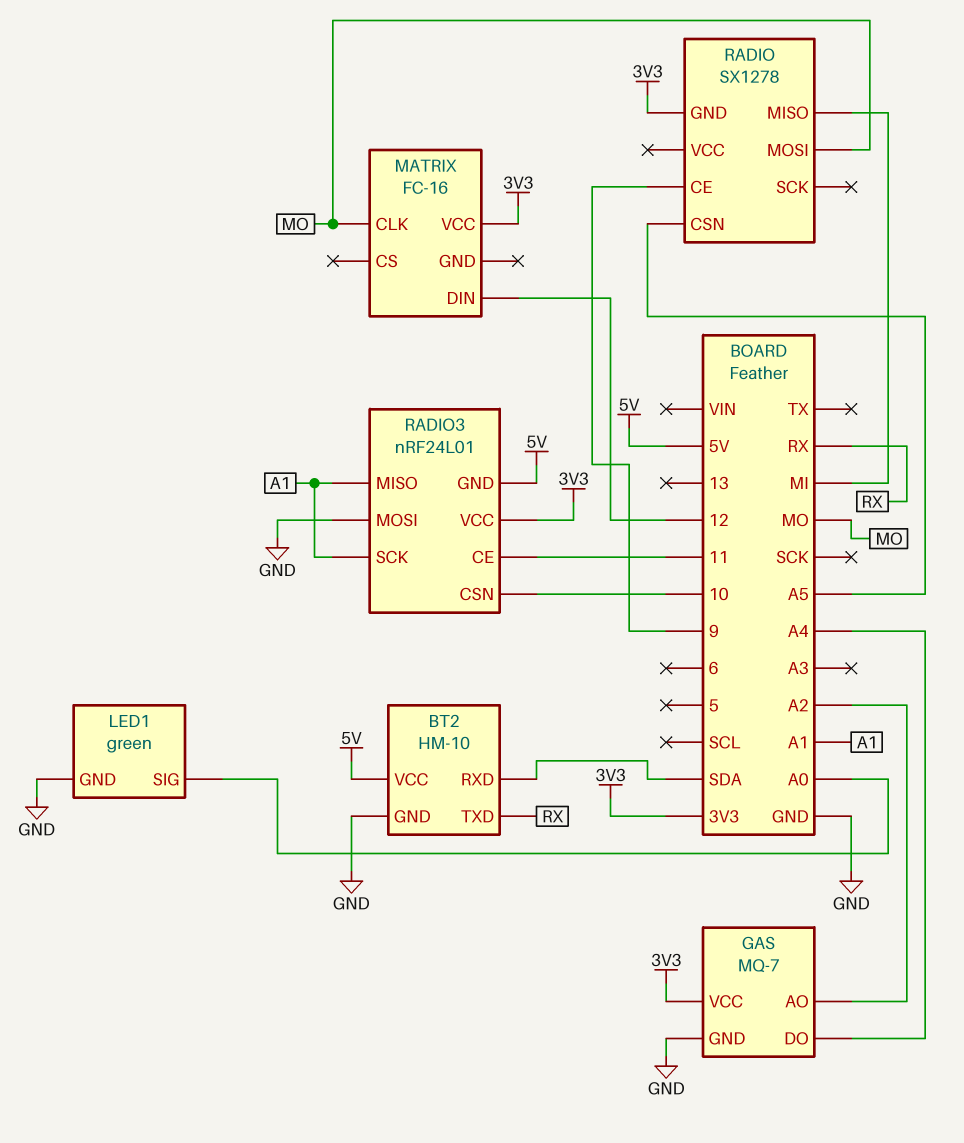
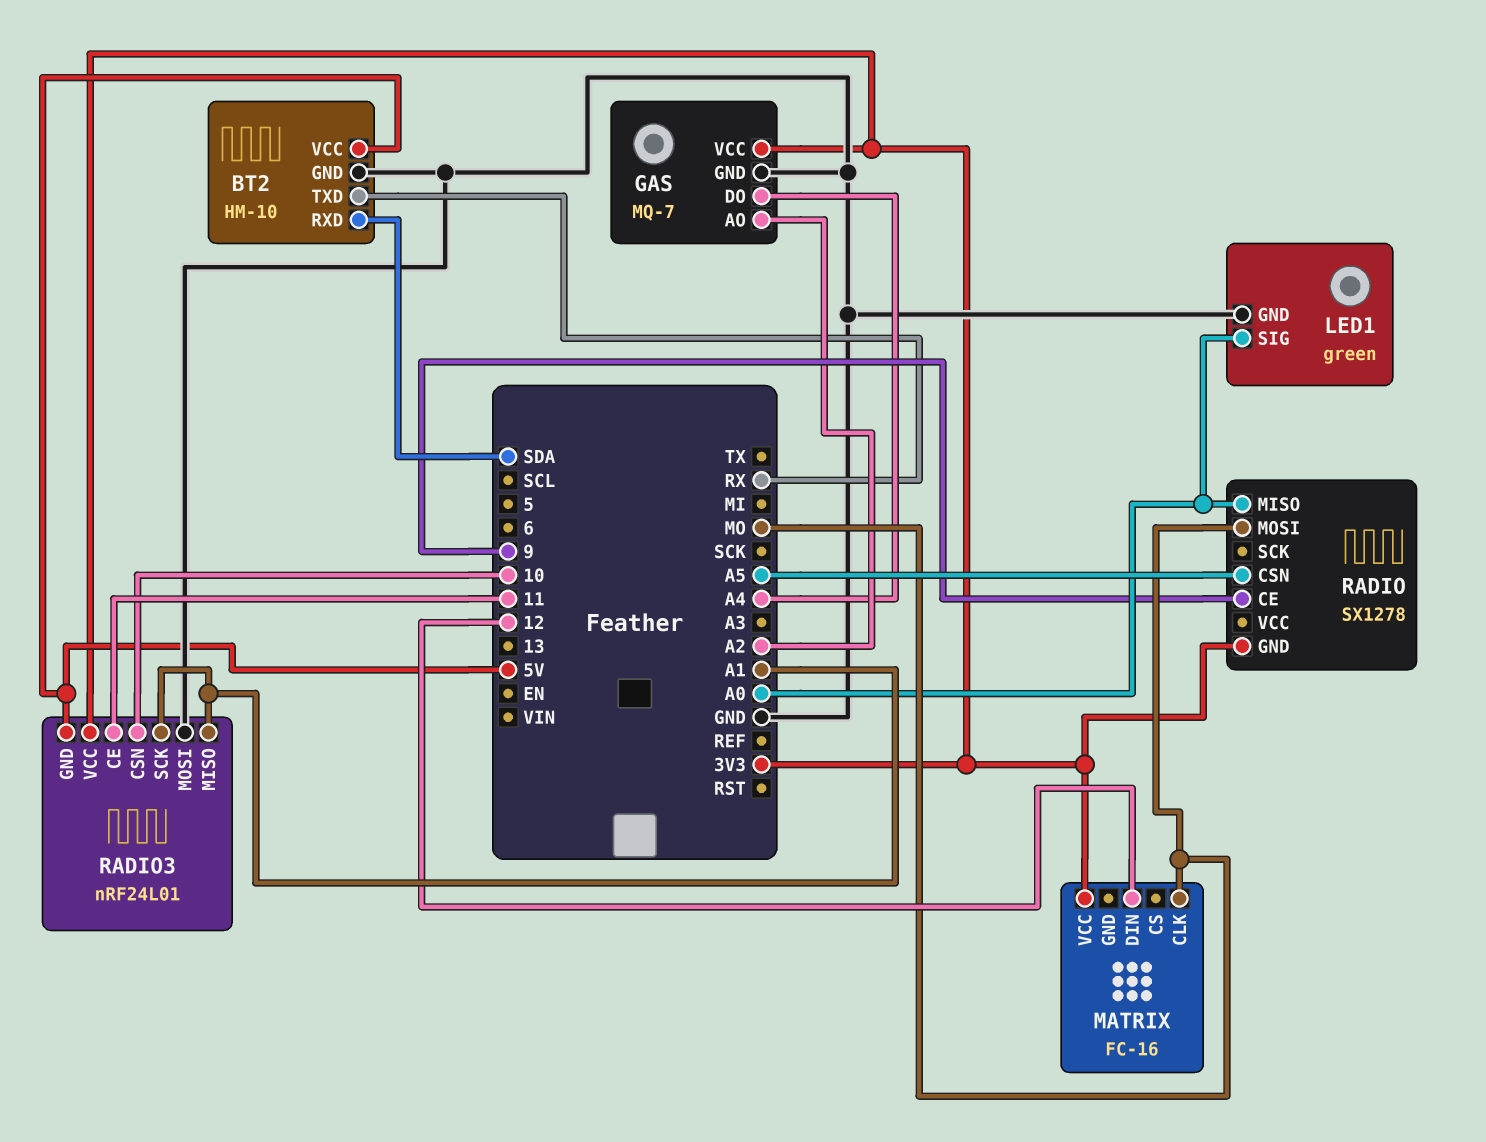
RADIO pin MISO: MI -> A0

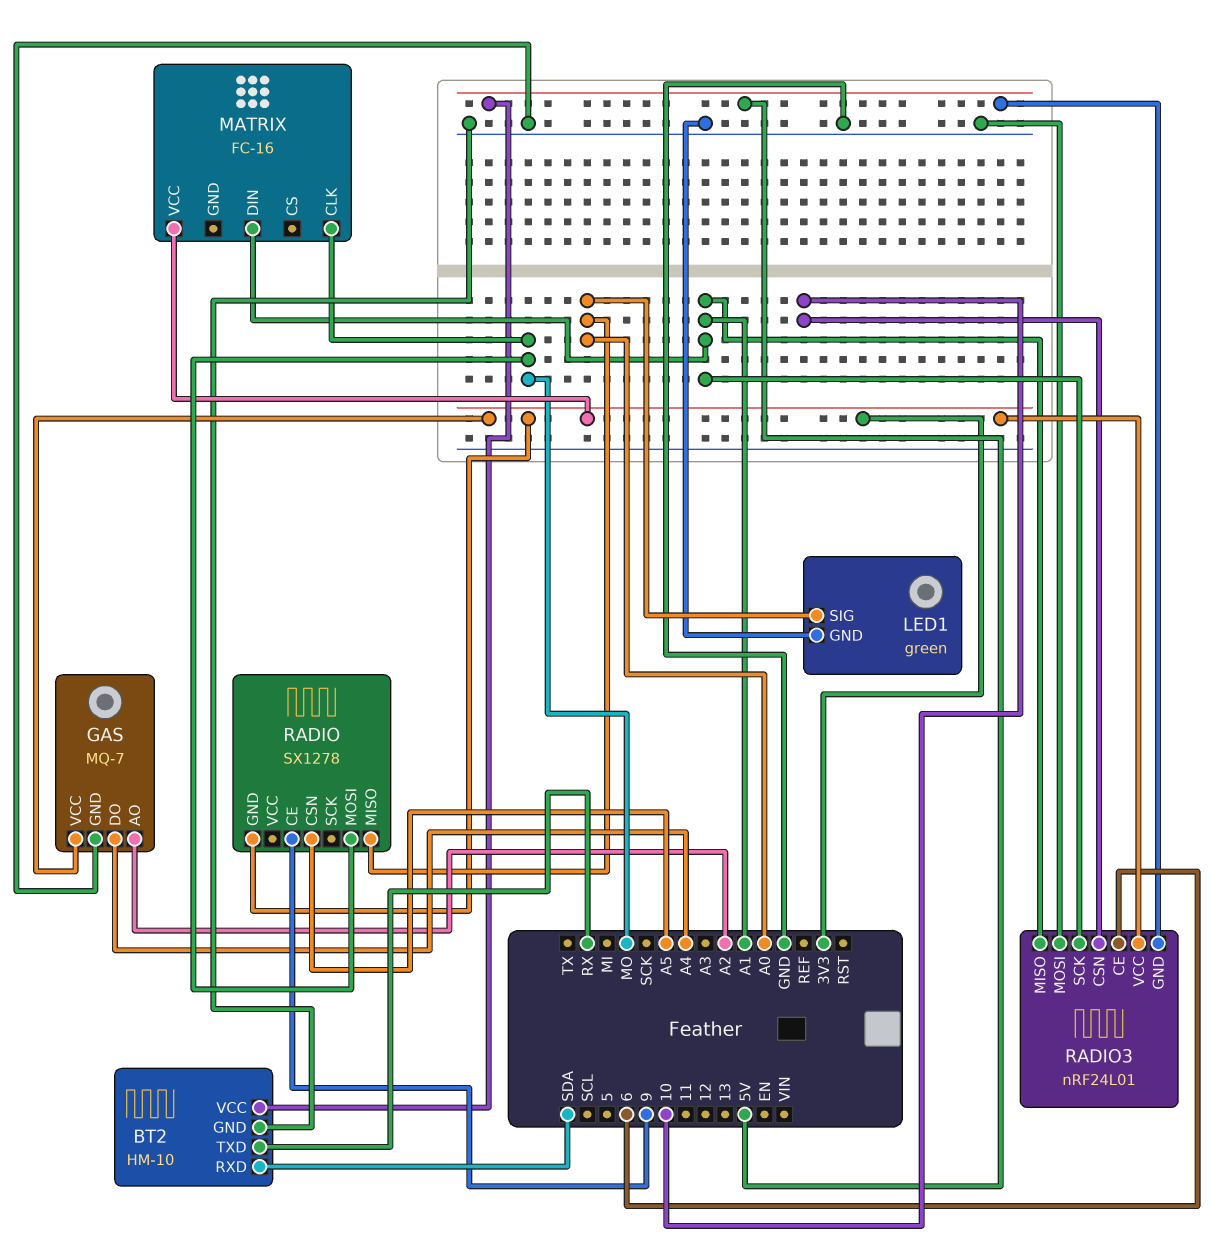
MATRIX pin DIN: 12 -> A1
RADIO3 pin CE: 11 -> 6

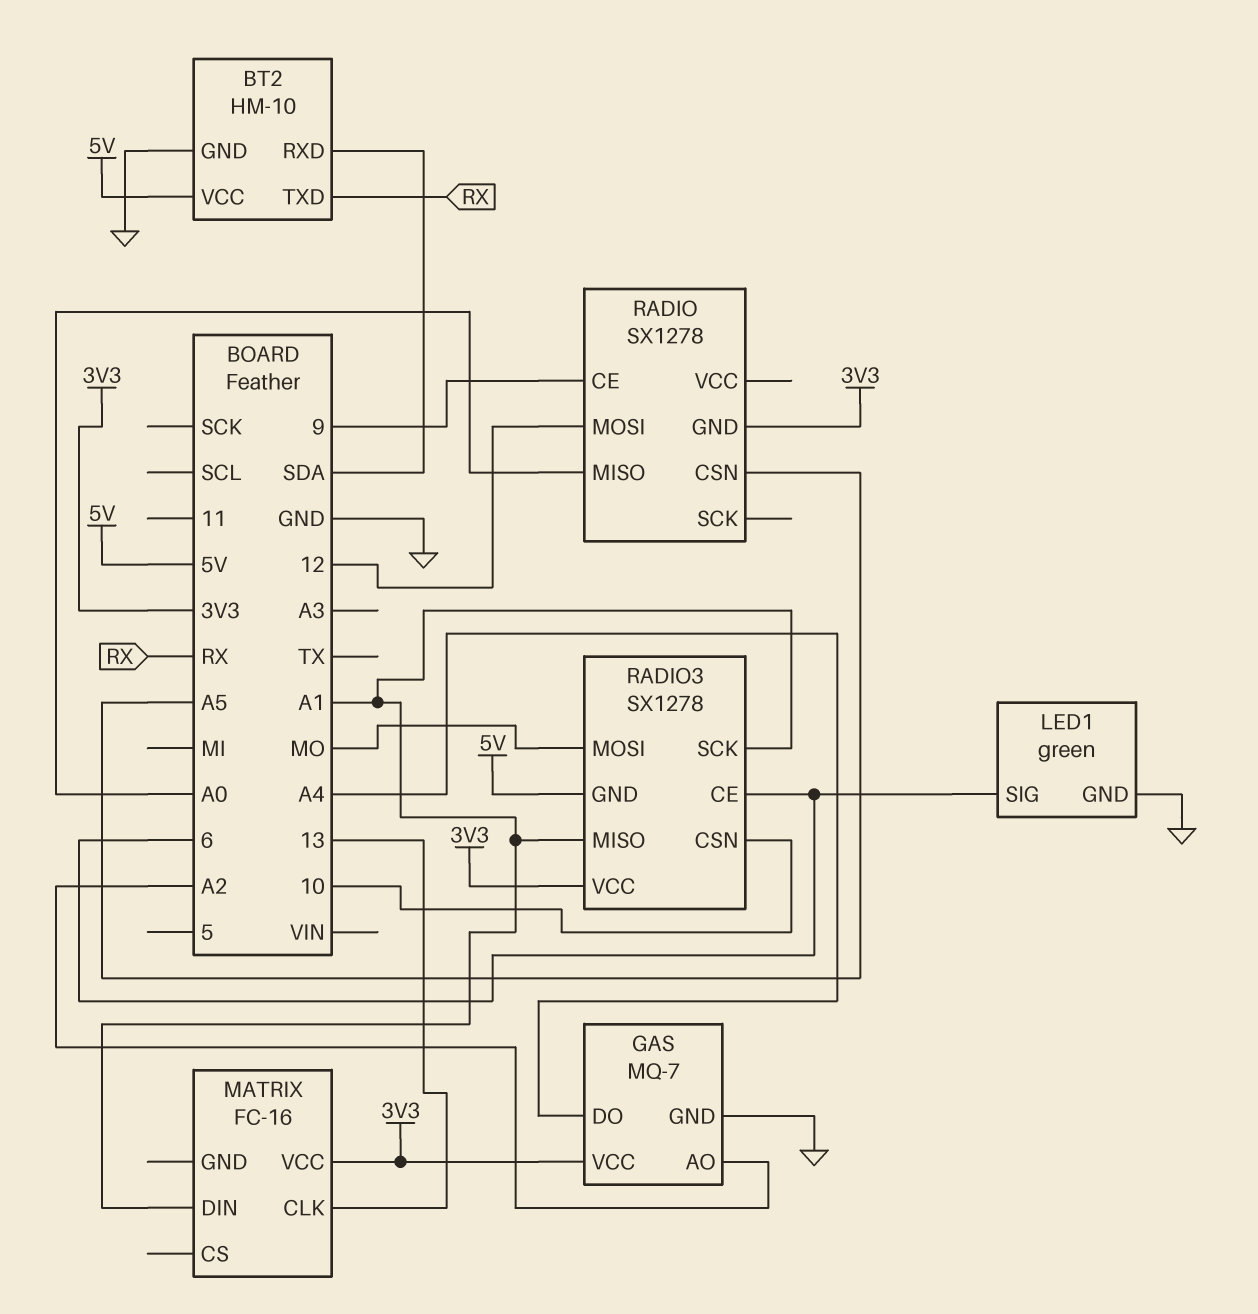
LED1 pin SIG: A0 -> 6
MATRIX pin CLK: MO -> 13
RADIO pin MOSI: MO -> 12
RADIO3: nRF24L01 -> SX1278
RADIO3 pin MOSI: GND -> MO

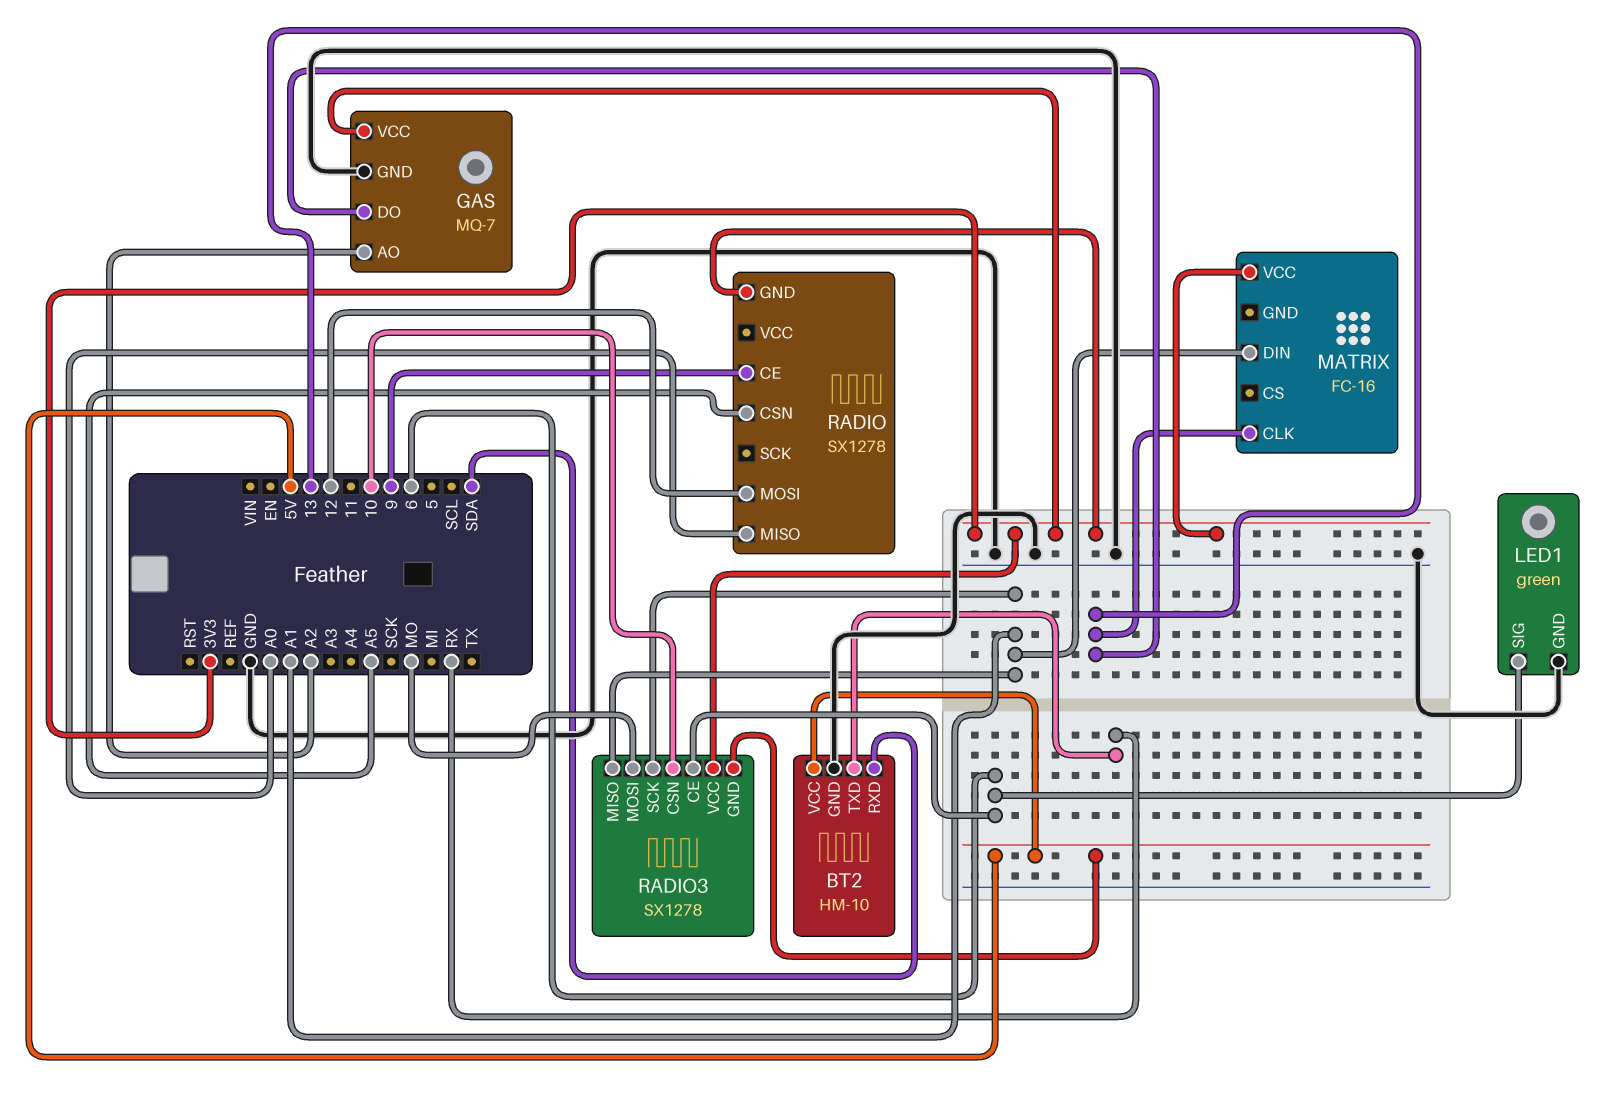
GAS pin DO: A4 -> 13

